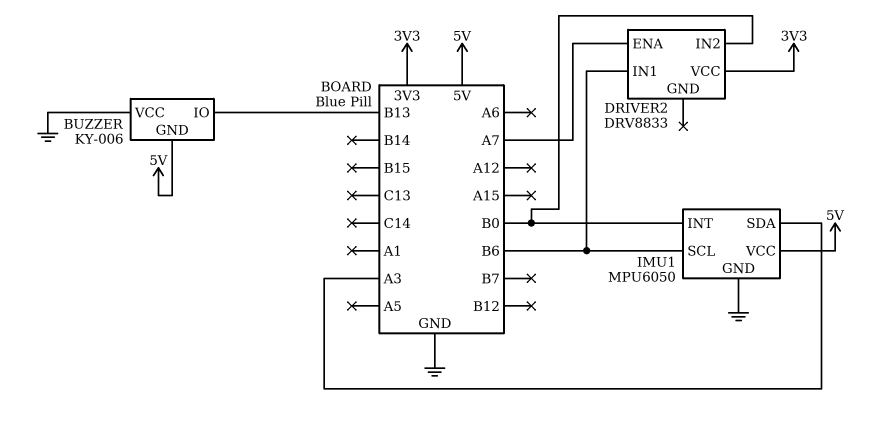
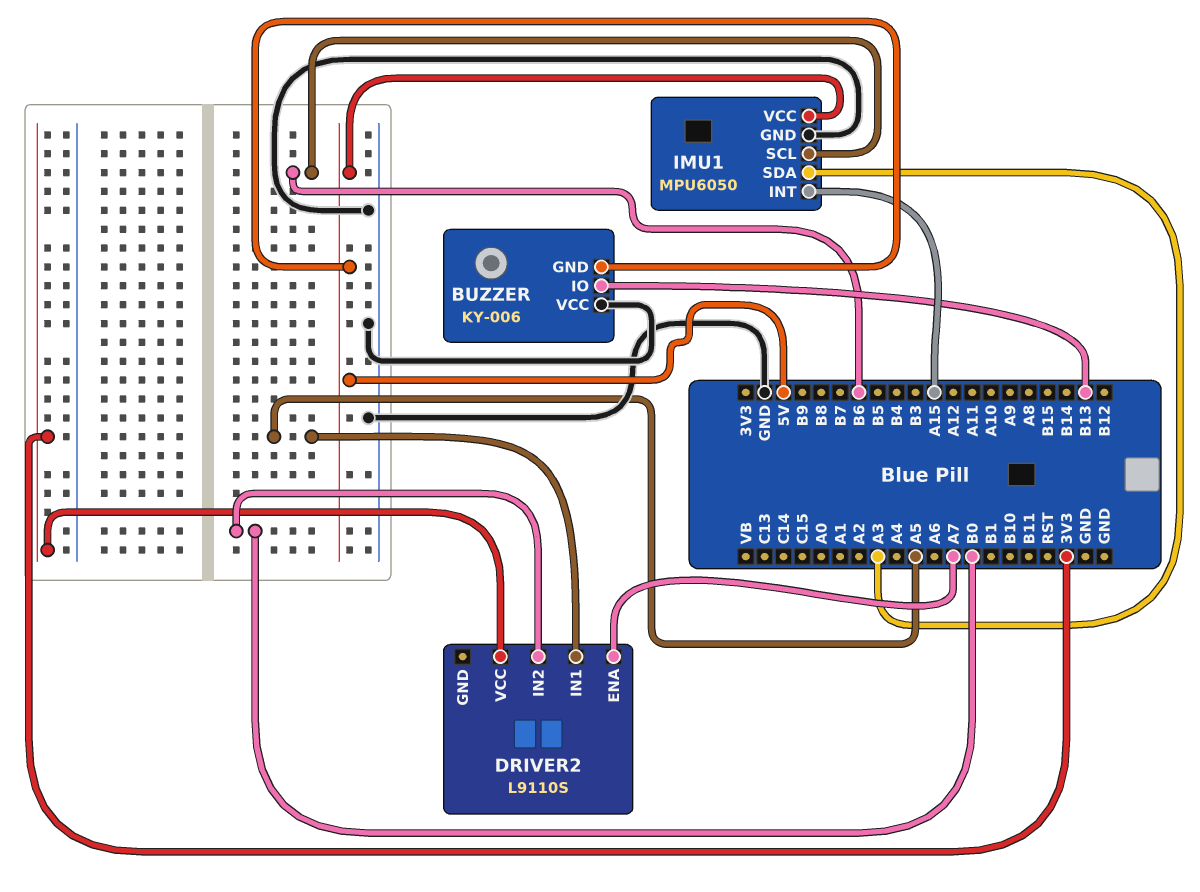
DRIVER2: DRV8833 -> L9110S
DRIVER2 pin IN1: B6 -> A5
IMU1 pin INT: B0 -> A15

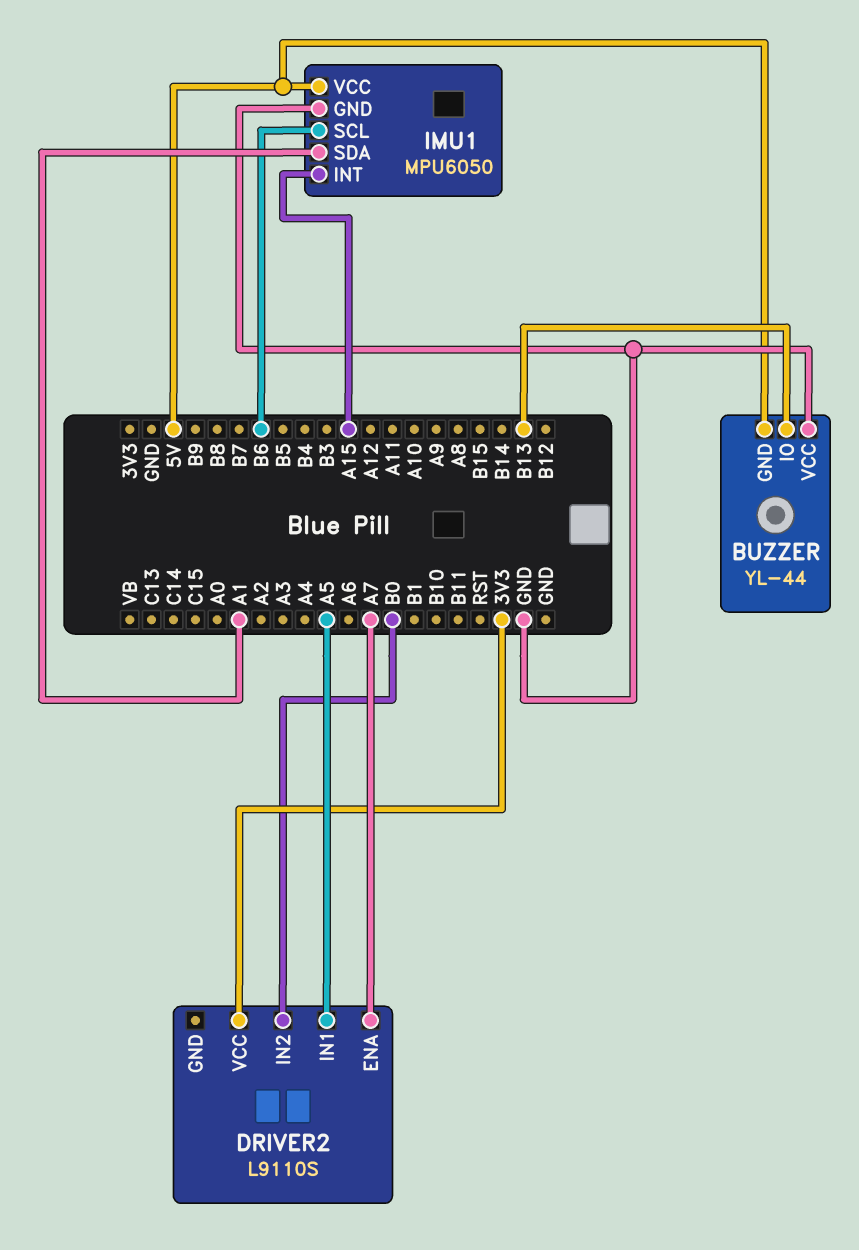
BUZZER: KY-006 -> YL-44
IMU1 pin SDA: A3 -> A1

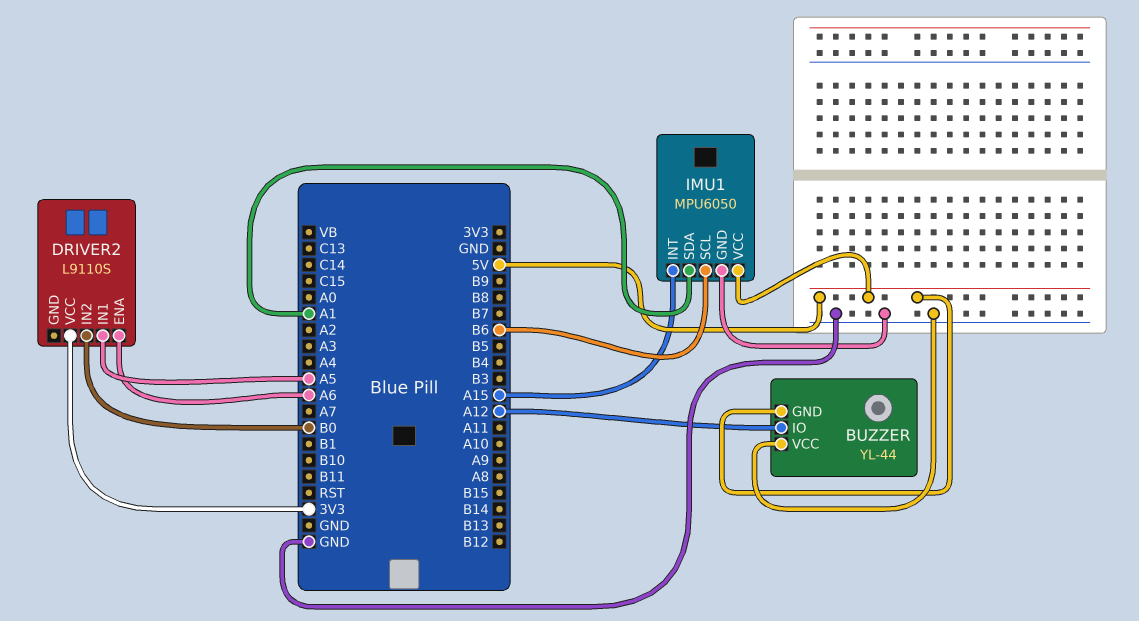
BUZZER pin IO: B13 -> A12
DRIVER2 pin ENA: A7 -> A6

